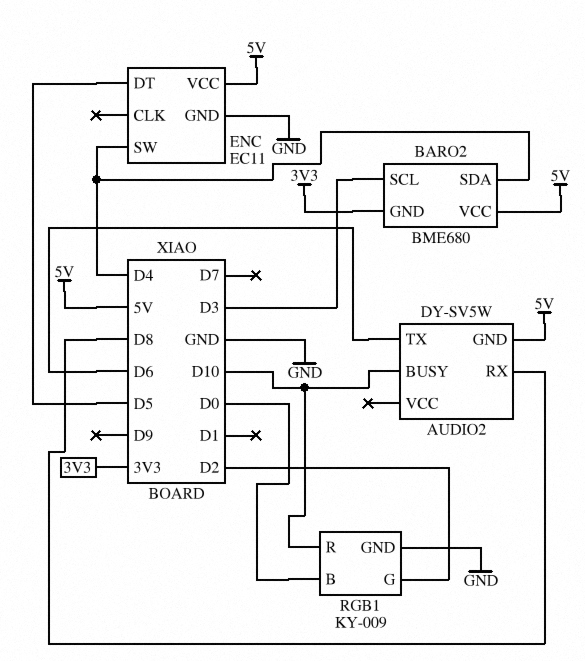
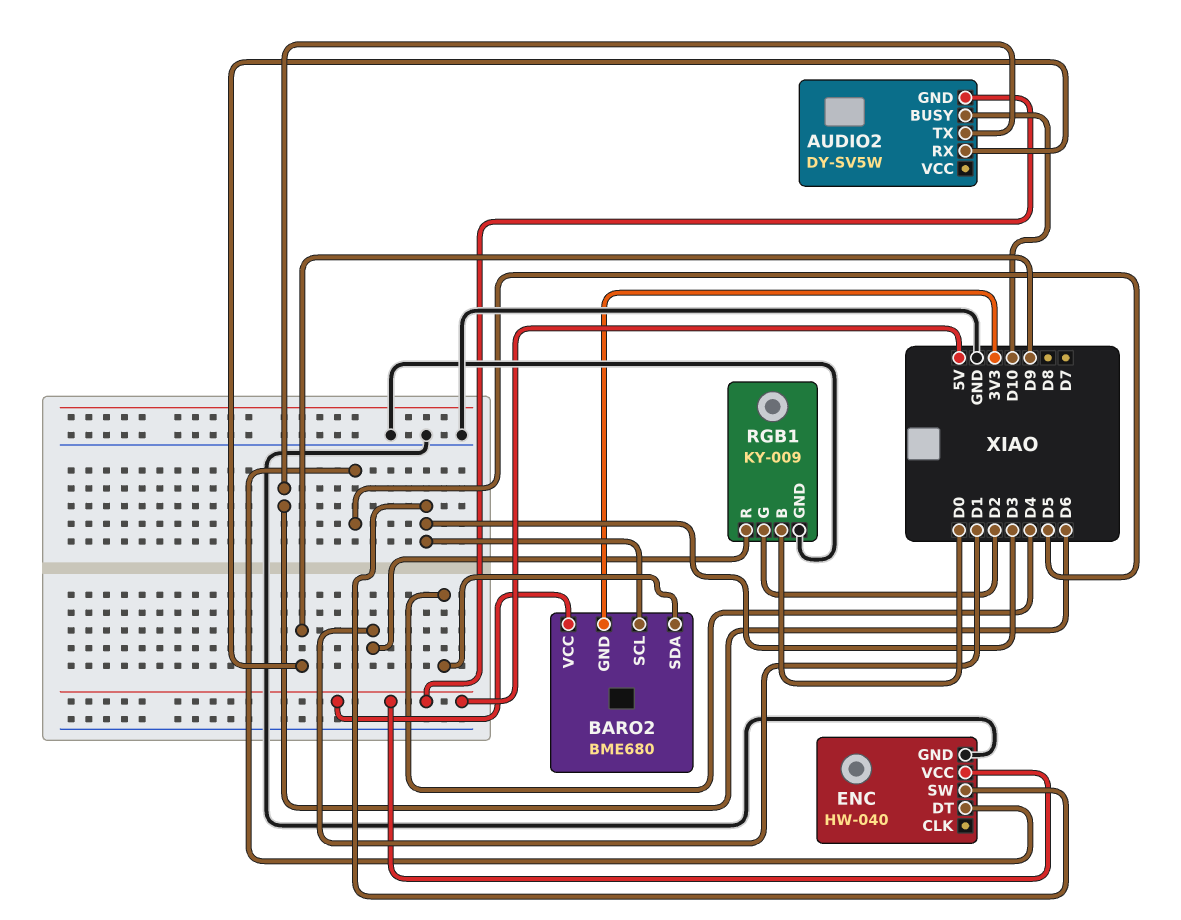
AUDIO2 pin RX: D8 -> D9
ENC: EC11 -> HW-040
ENC pin SW: D4 -> D3
RGB1 pin R: D10 -> D1

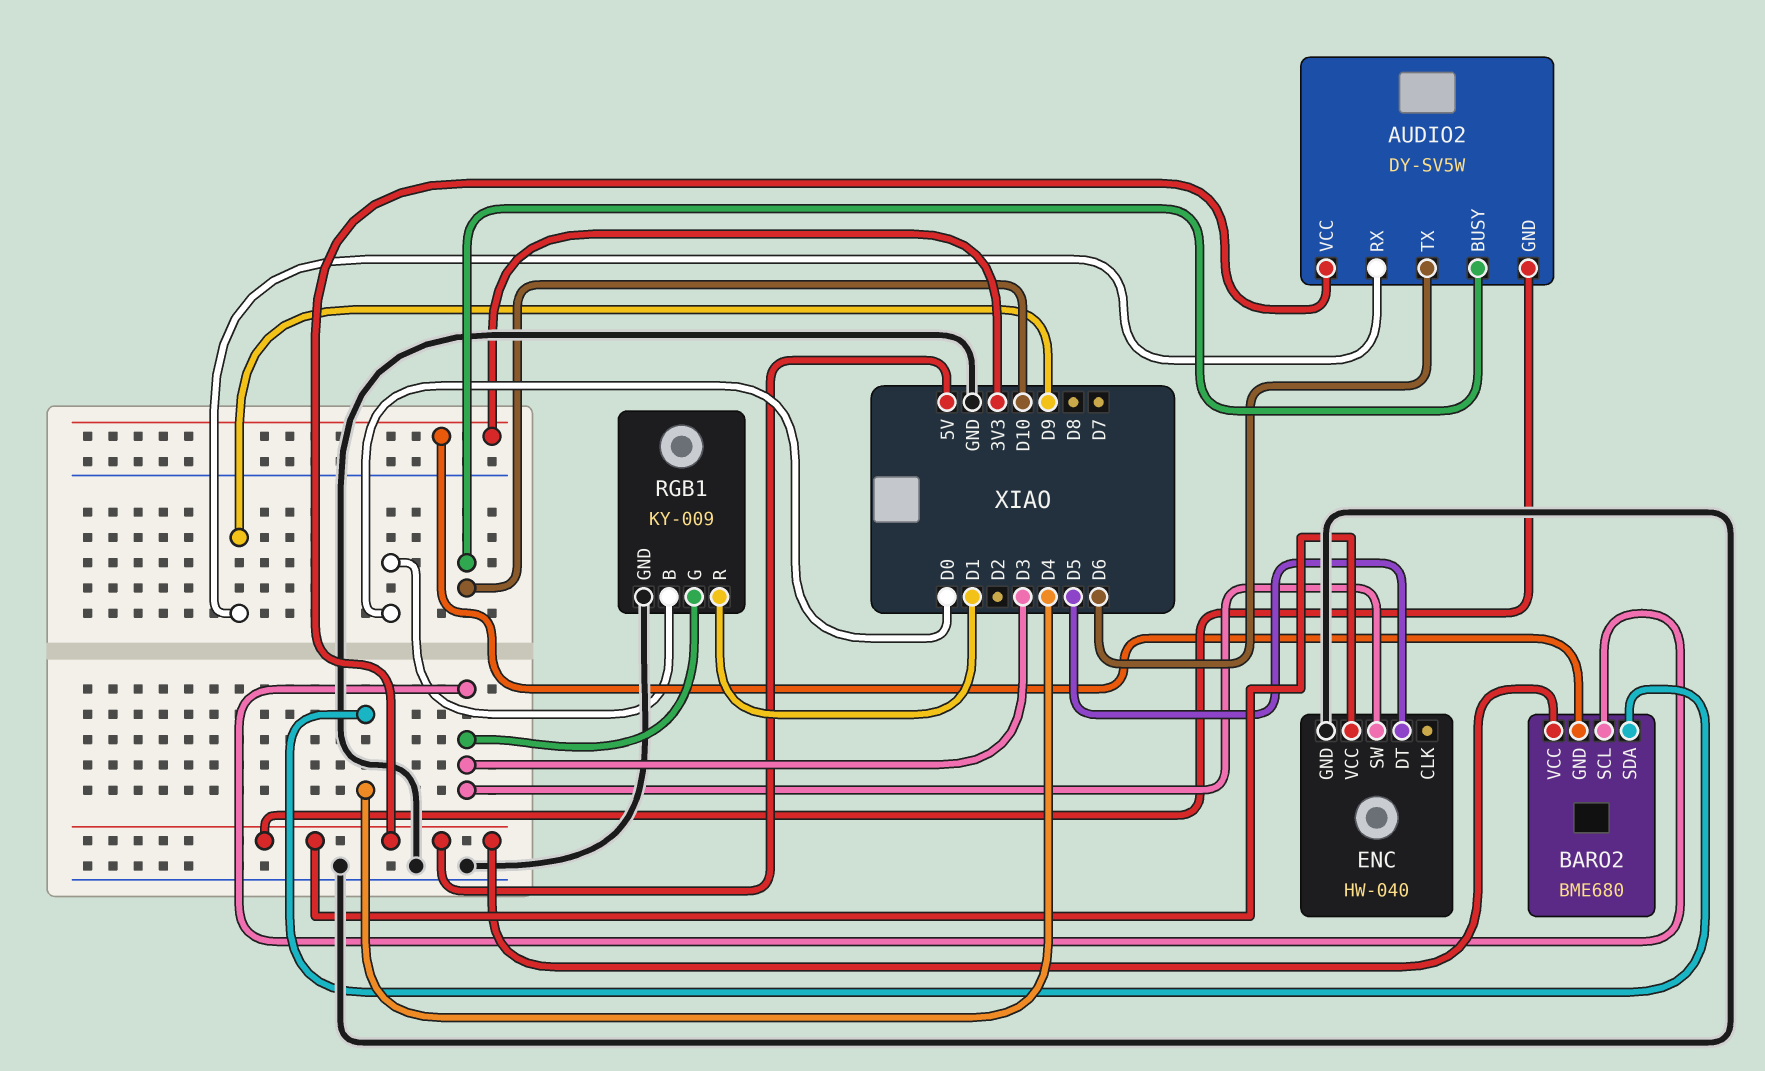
AUDIO2 pin VCC: none -> 5V
RGB1 pin G: D2 -> D3

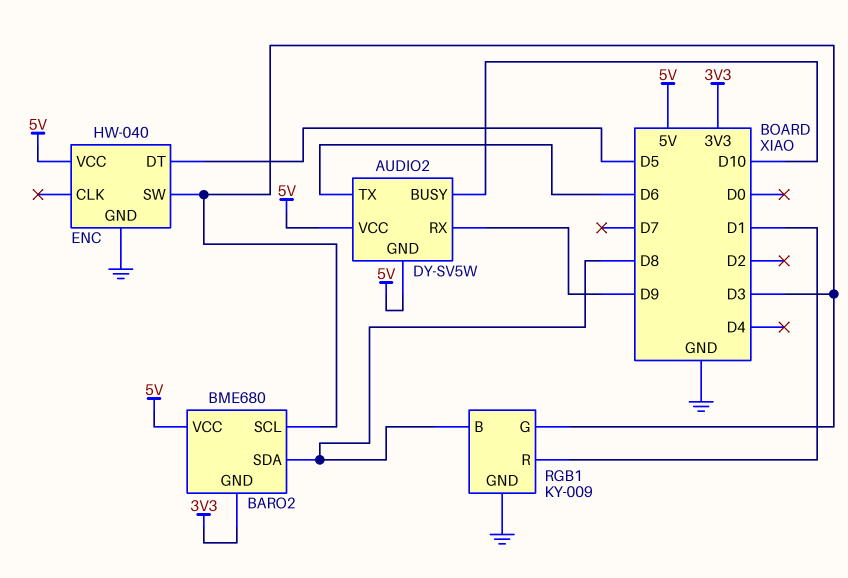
BARO2 pin SDA: D4 -> D8
RGB1 pin B: D0 -> D8

